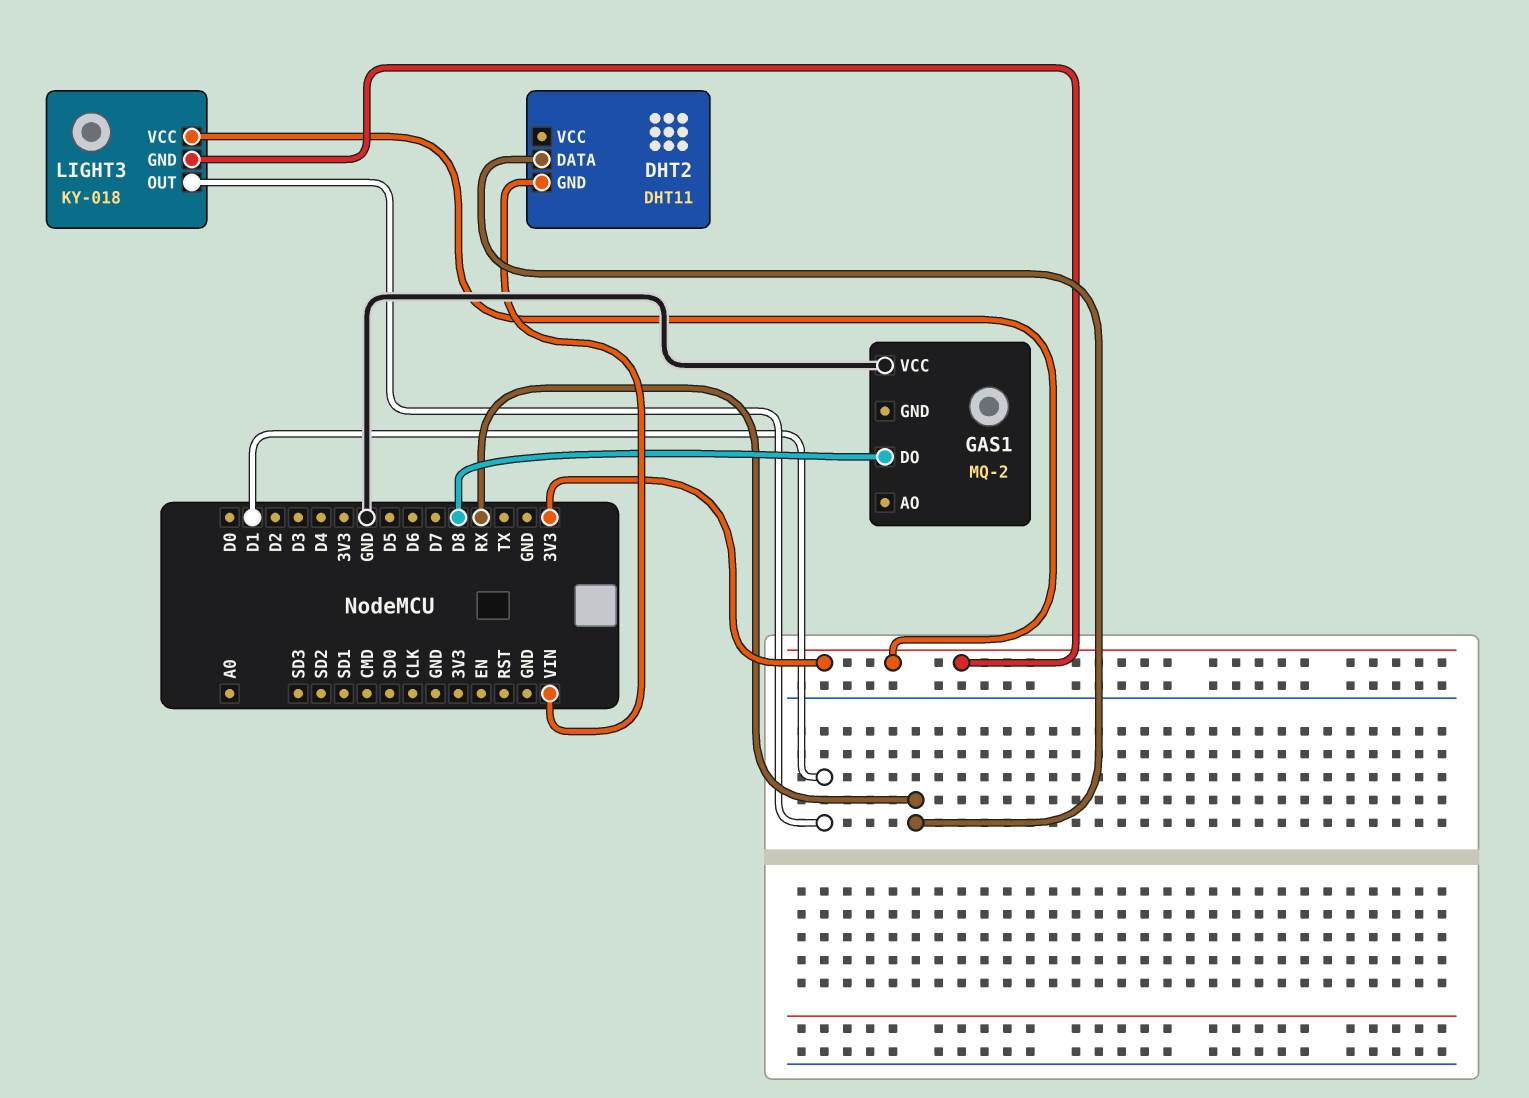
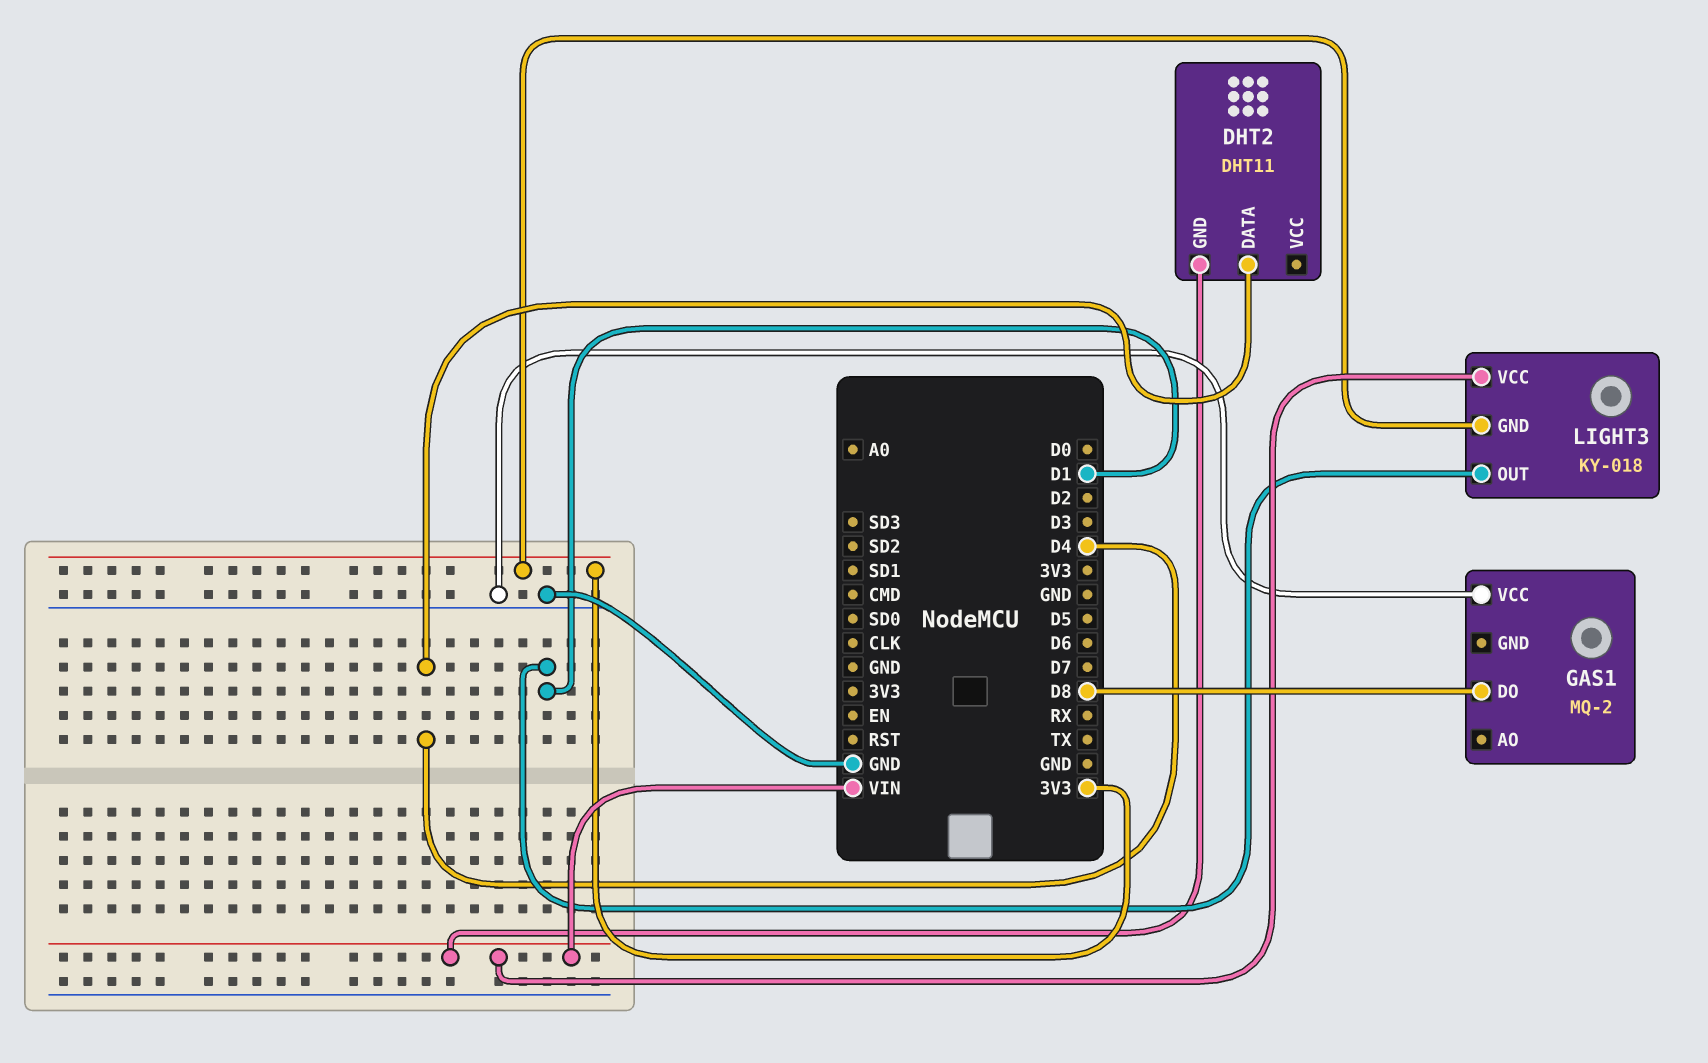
DHT2 pin DATA: RX -> D4
LIGHT3 pin VCC: 3V3 -> VIN

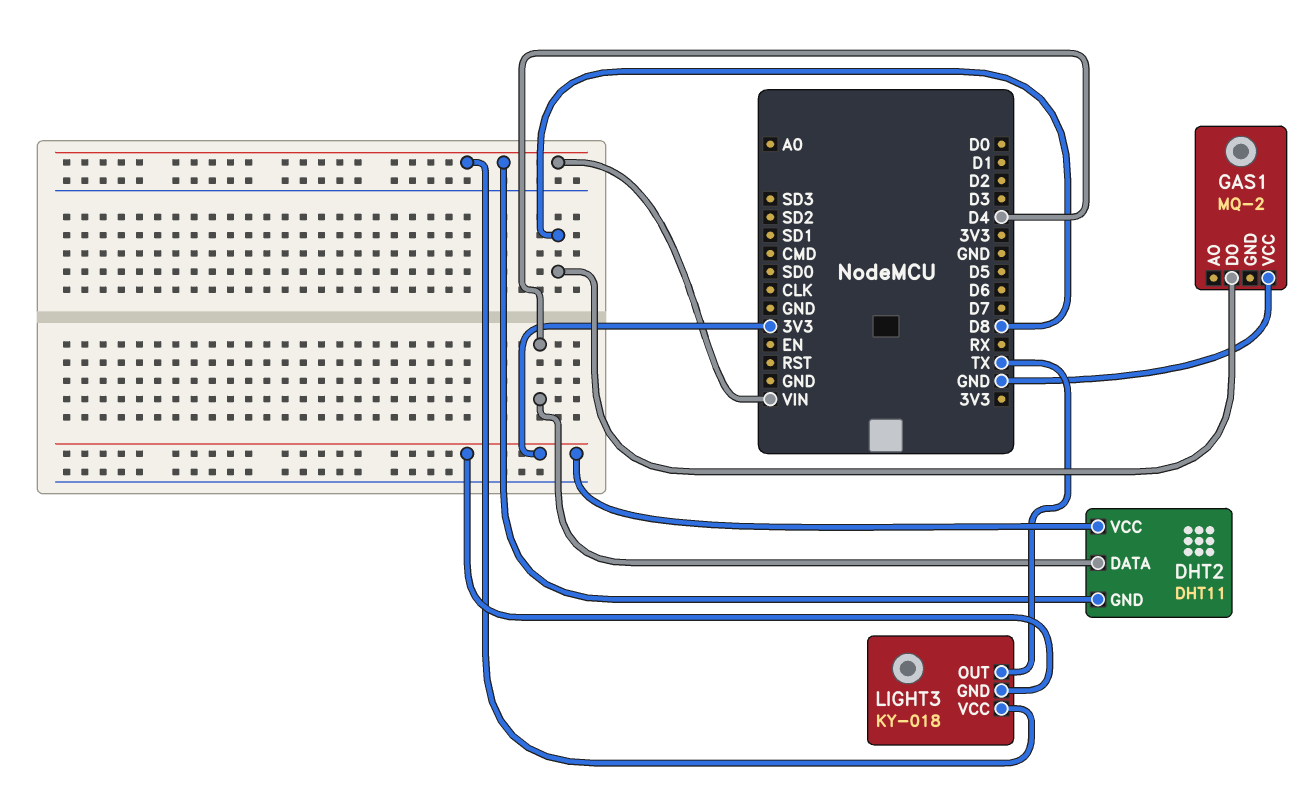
DHT2 pin VCC: none -> 3V3
LIGHT3 pin OUT: D1 -> TX

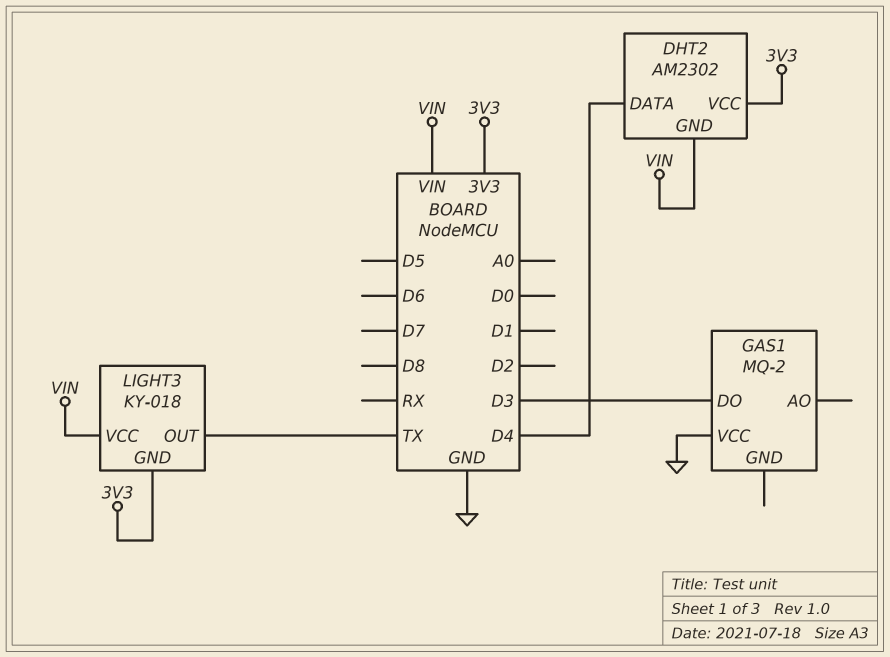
DHT2: DHT11 -> AM2302
GAS1 pin DO: D8 -> D3

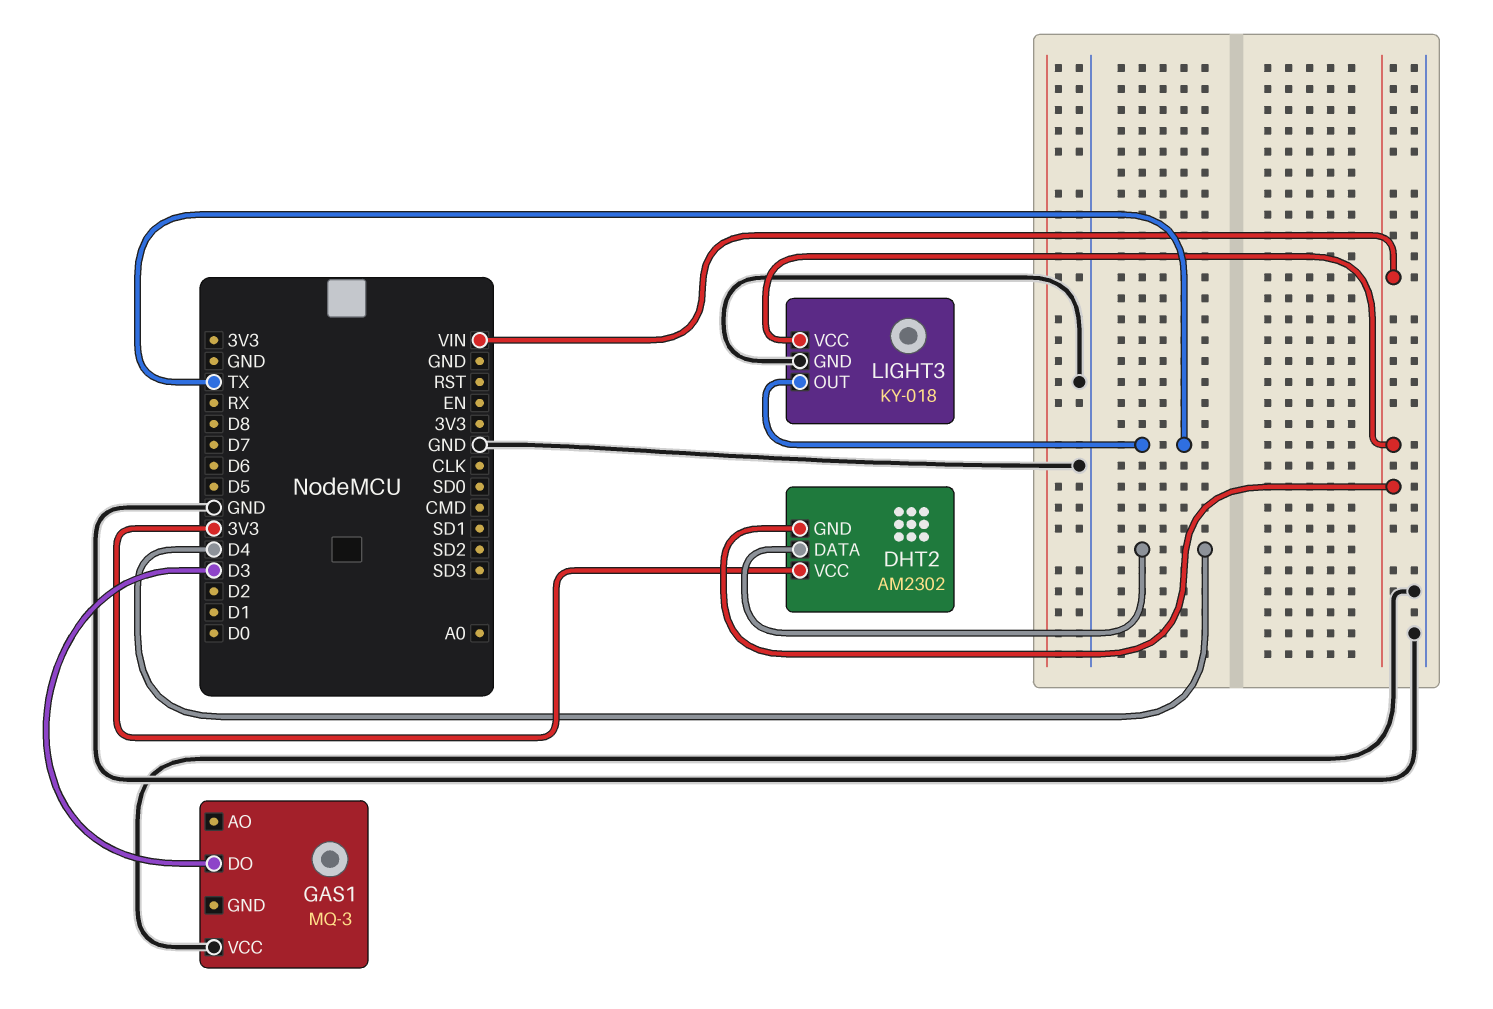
GAS1: MQ-2 -> MQ-3
LIGHT3 pin GND: 3V3 -> GND

